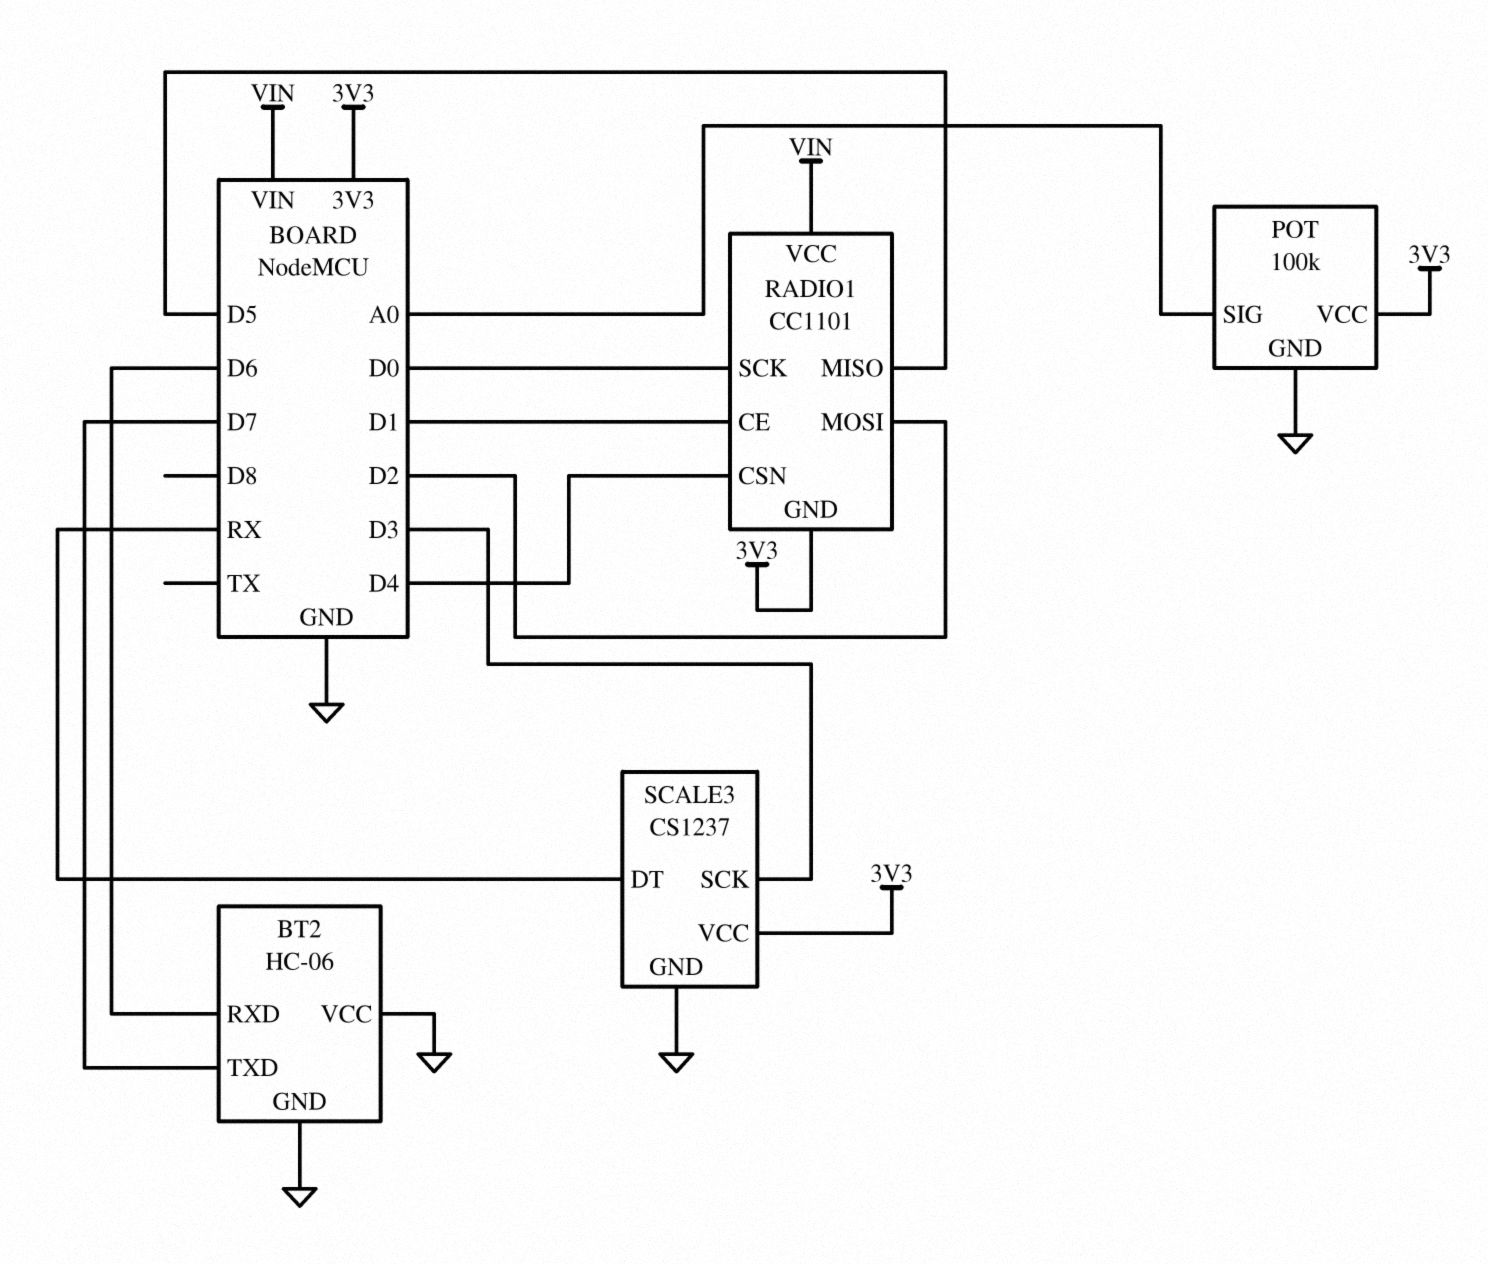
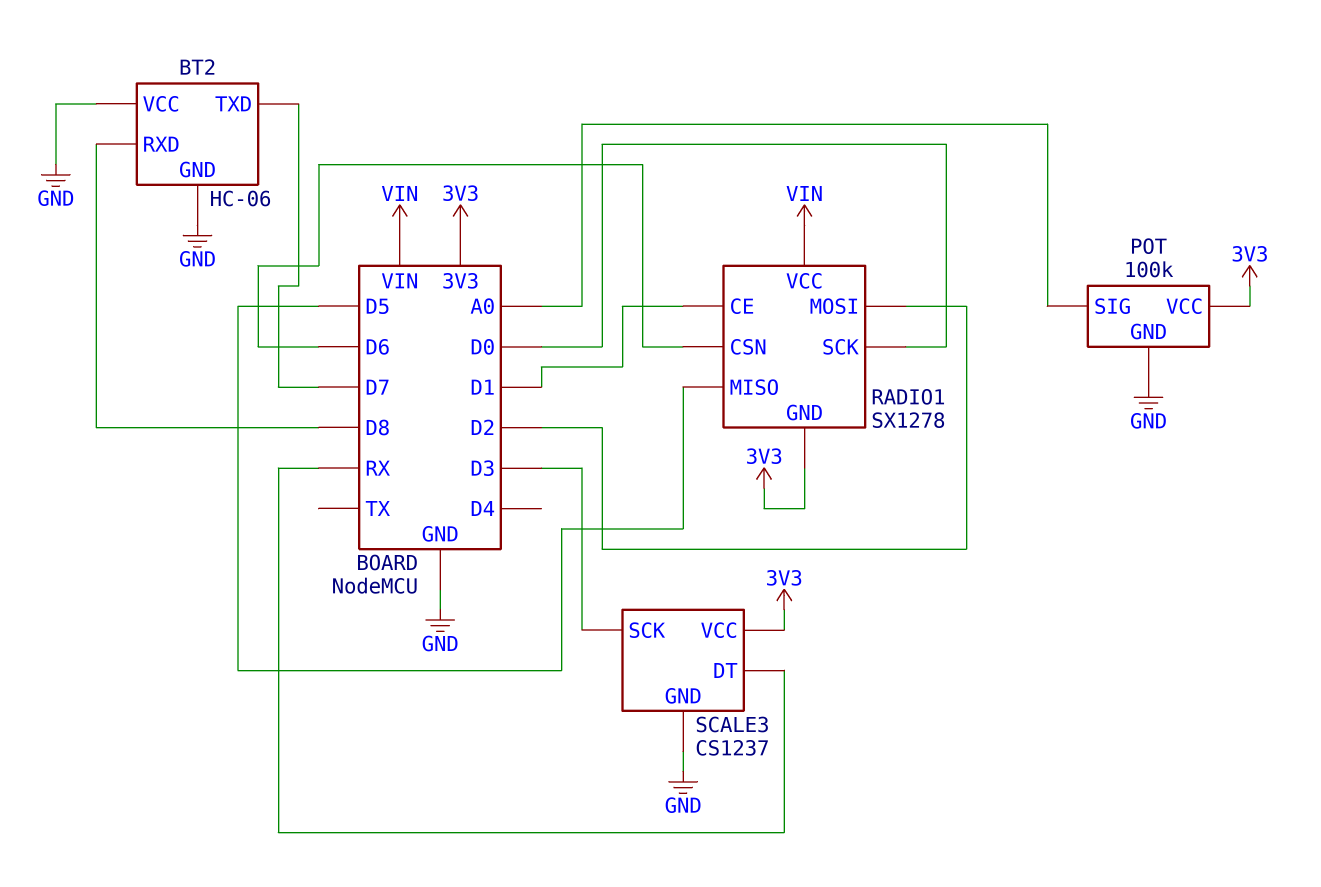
BT2 pin RXD: D6 -> D8
RADIO1: CC1101 -> SX1278
RADIO1 pin CSN: D4 -> D6

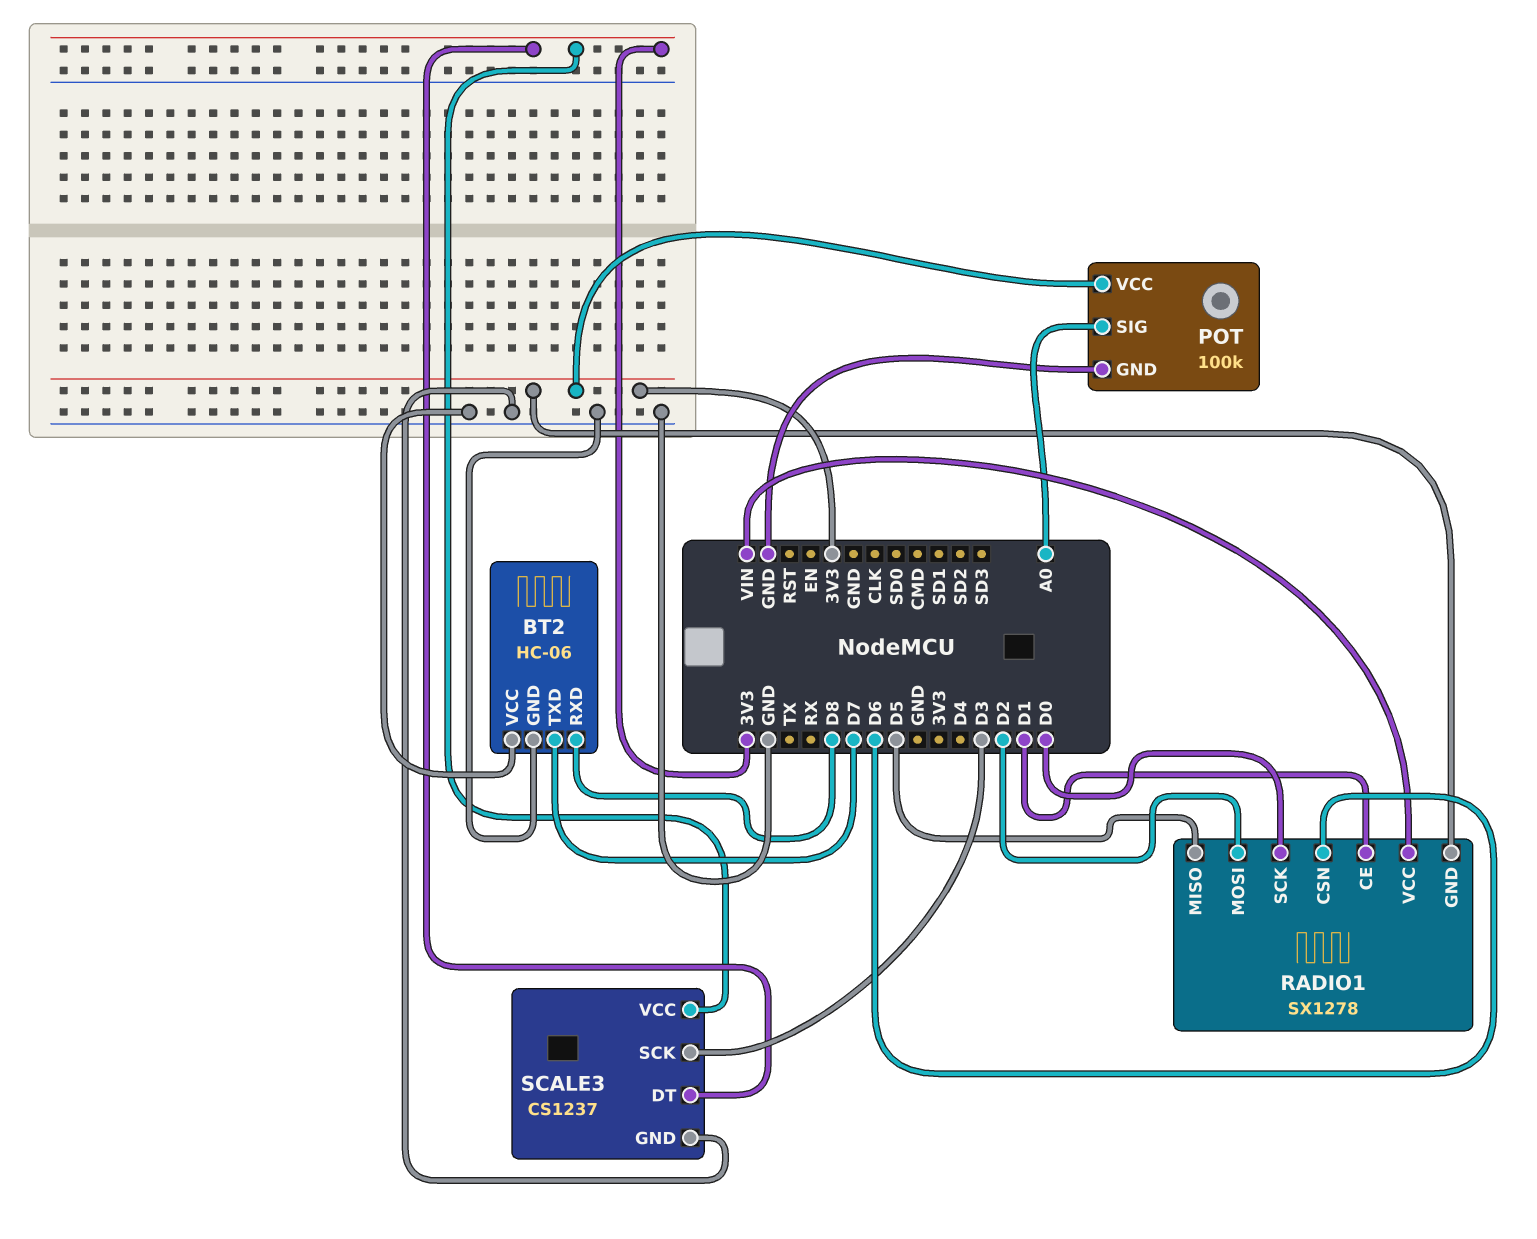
SCALE3 pin DT: RX -> 3V3

